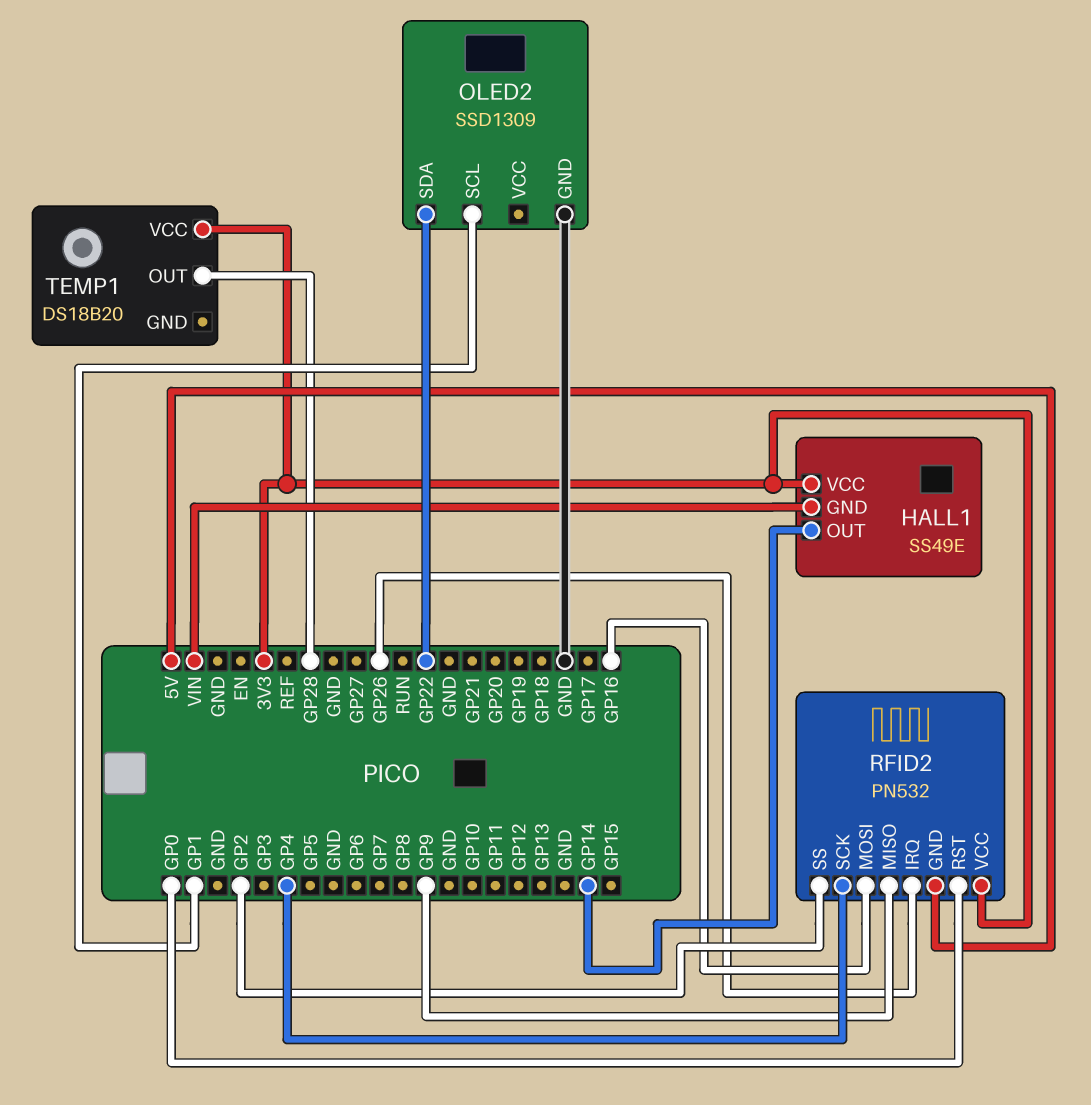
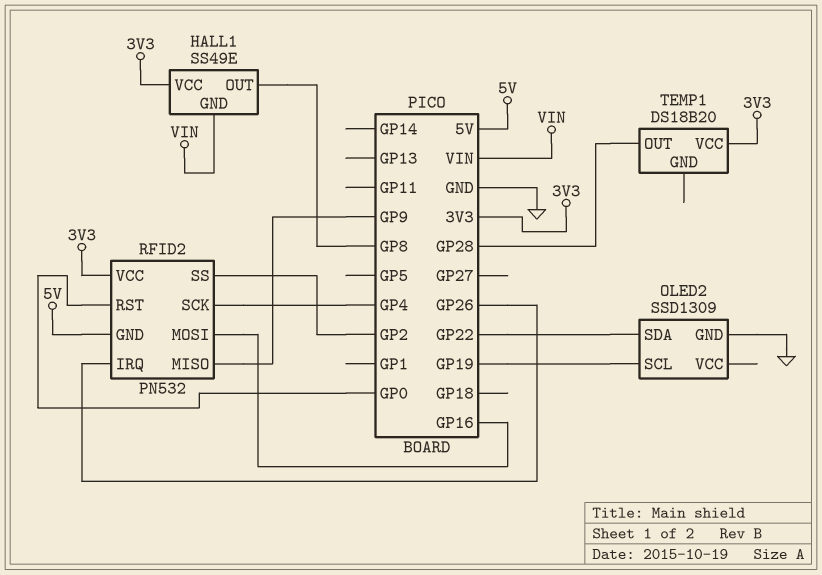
HALL1 pin OUT: GP14 -> GP8
OLED2 pin SCL: GP1 -> GP19

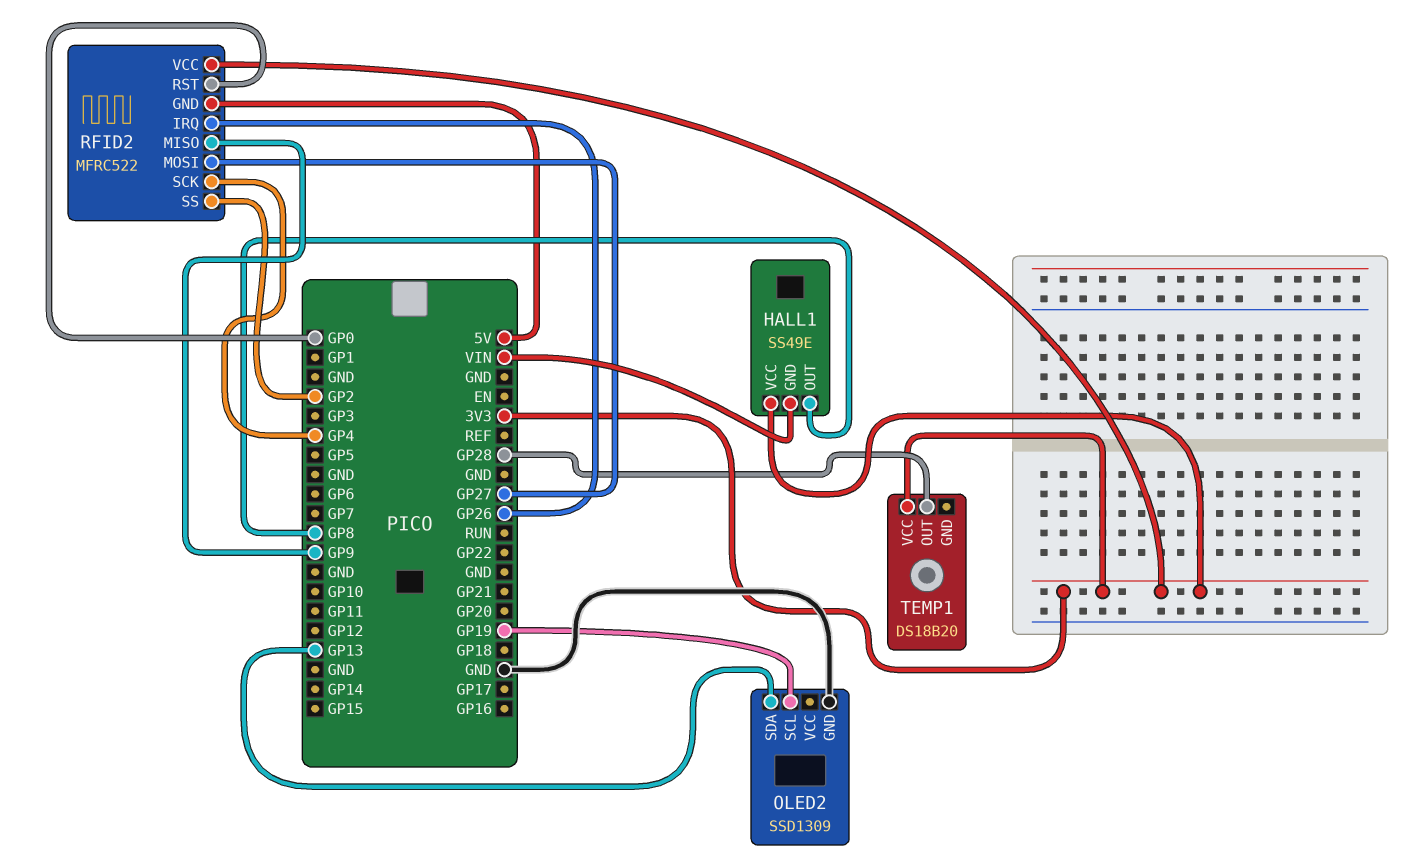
OLED2 pin SDA: GP22 -> GP13
RFID2: PN532 -> MFRC522
RFID2 pin MOSI: GP16 -> GP27

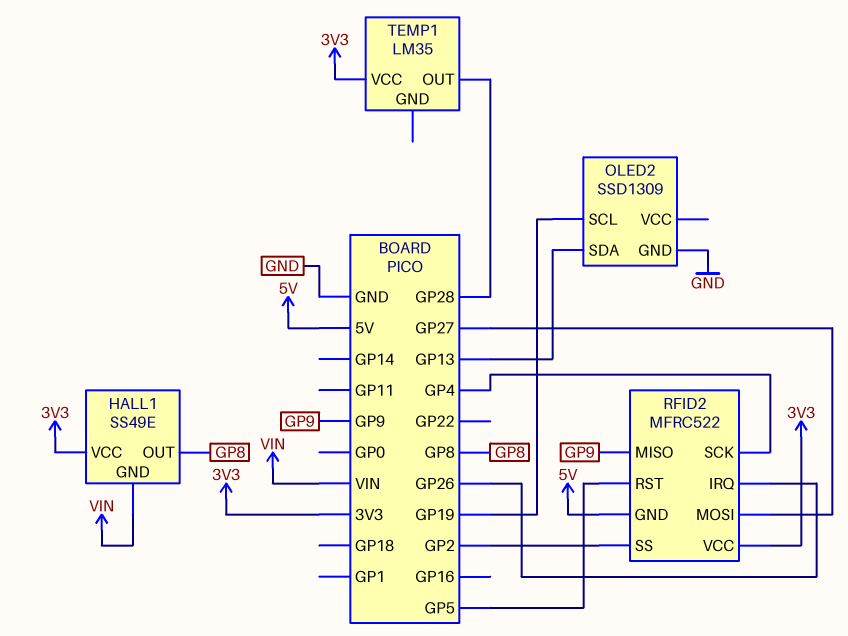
RFID2 pin RST: GP0 -> GP5
TEMP1: DS18B20 -> LM35

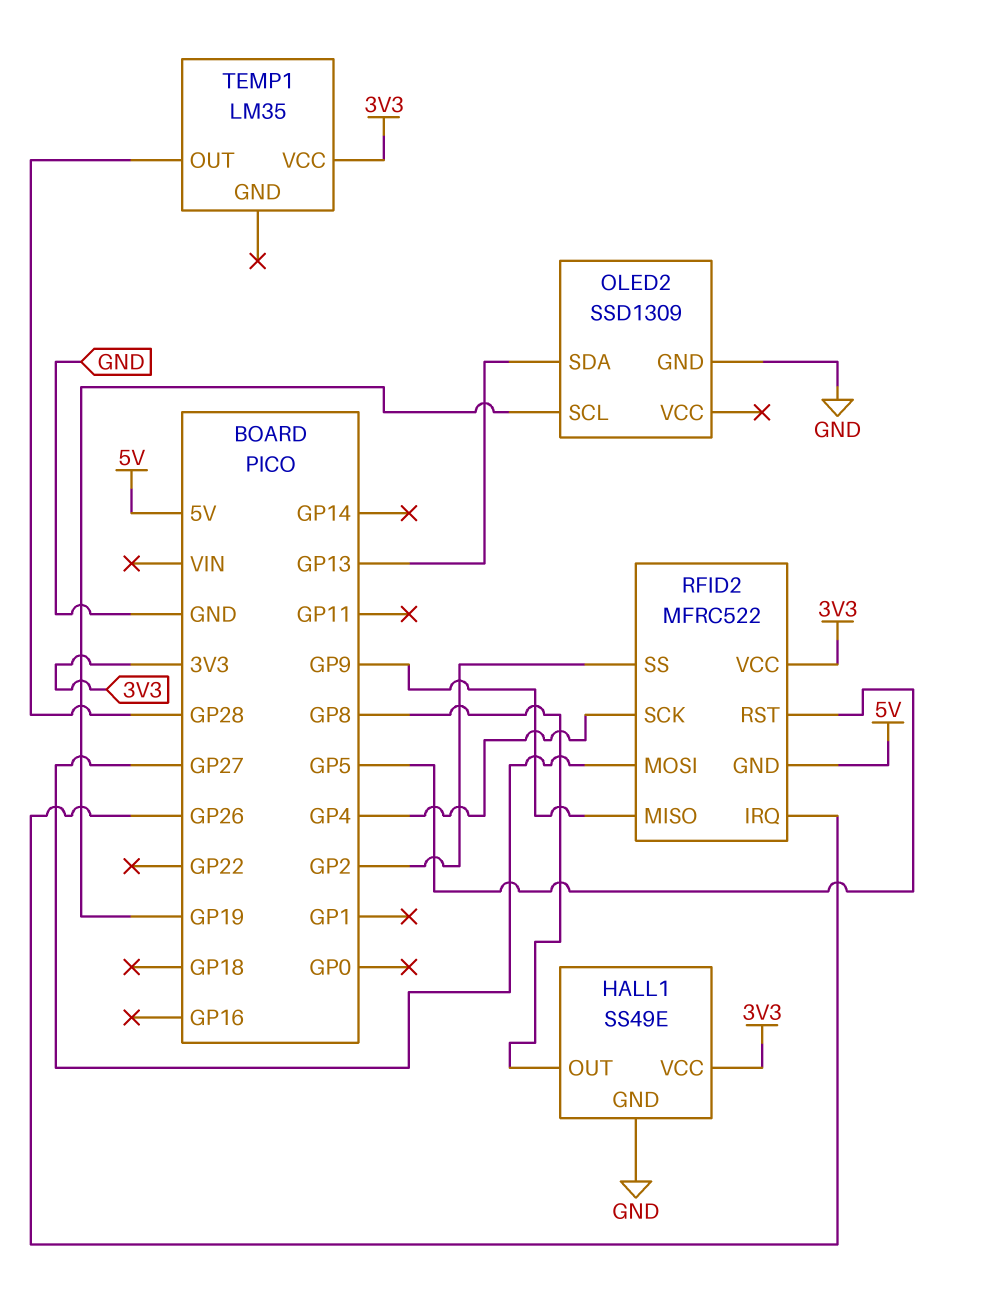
HALL1 pin GND: VIN -> GND

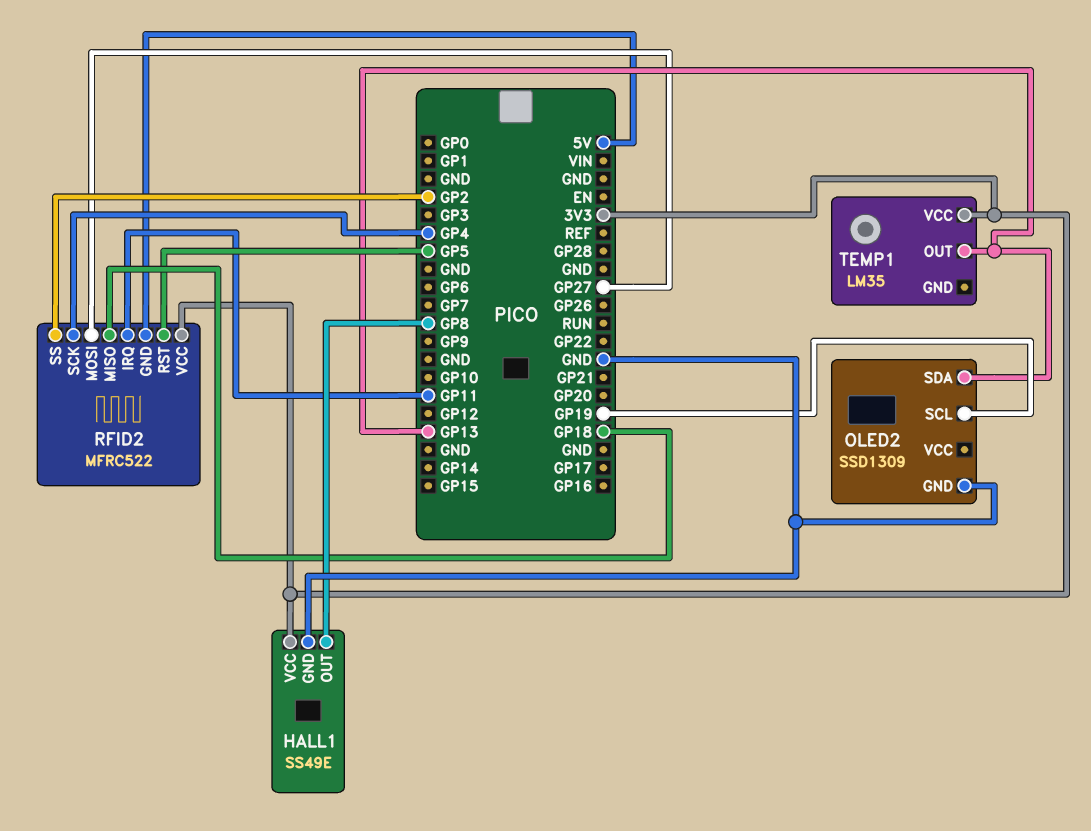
RFID2 pin IRQ: GP26 -> GP11
RFID2 pin MISO: GP9 -> GP18
TEMP1 pin OUT: GP28 -> GP13

